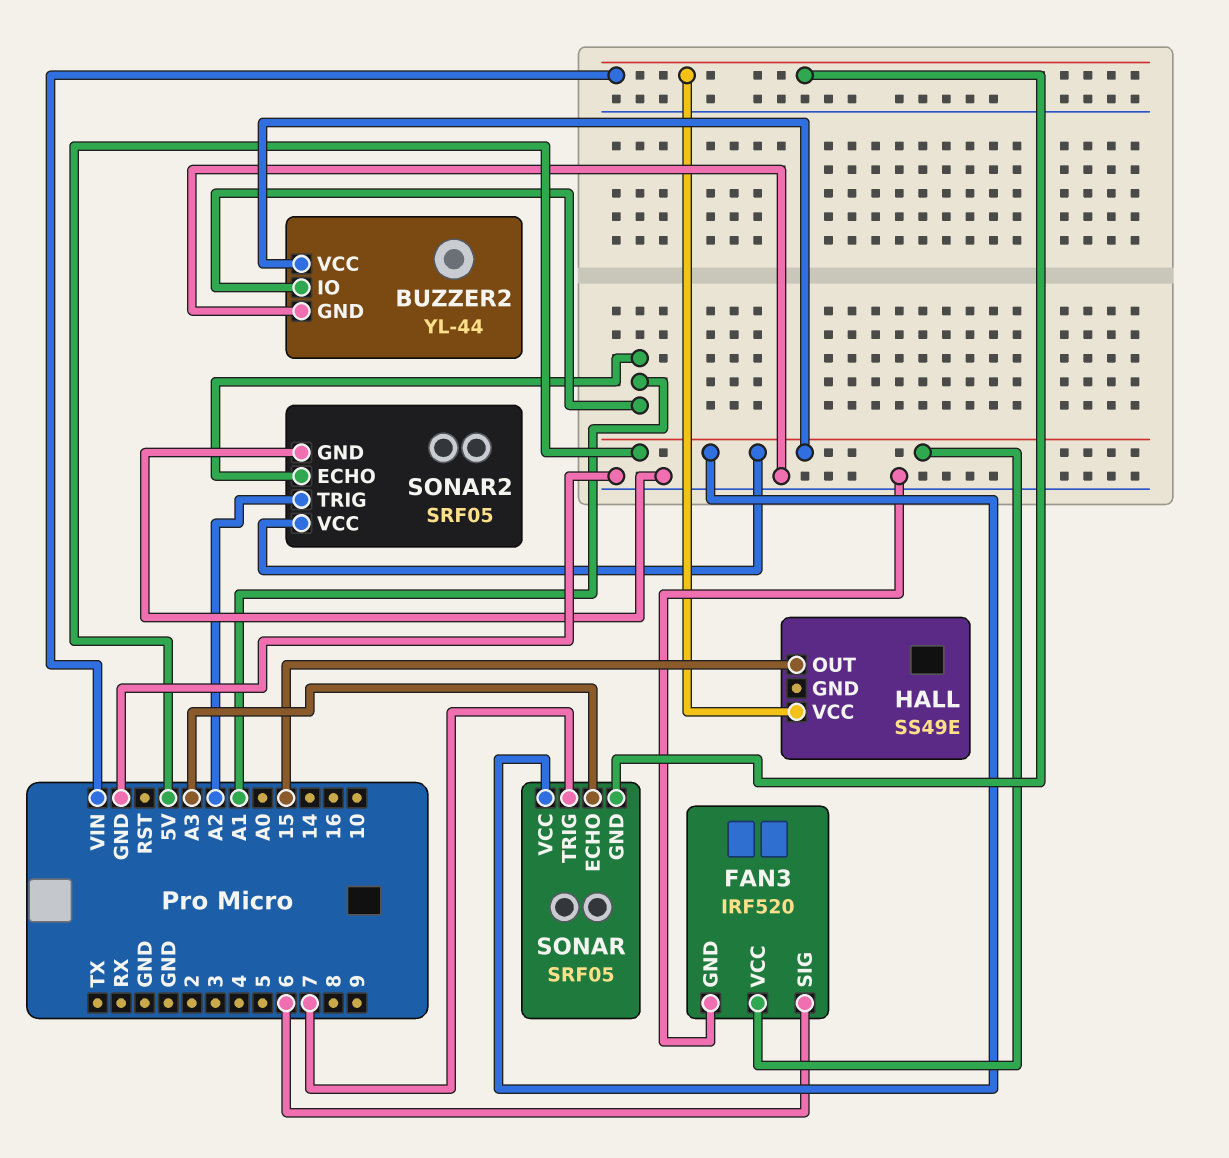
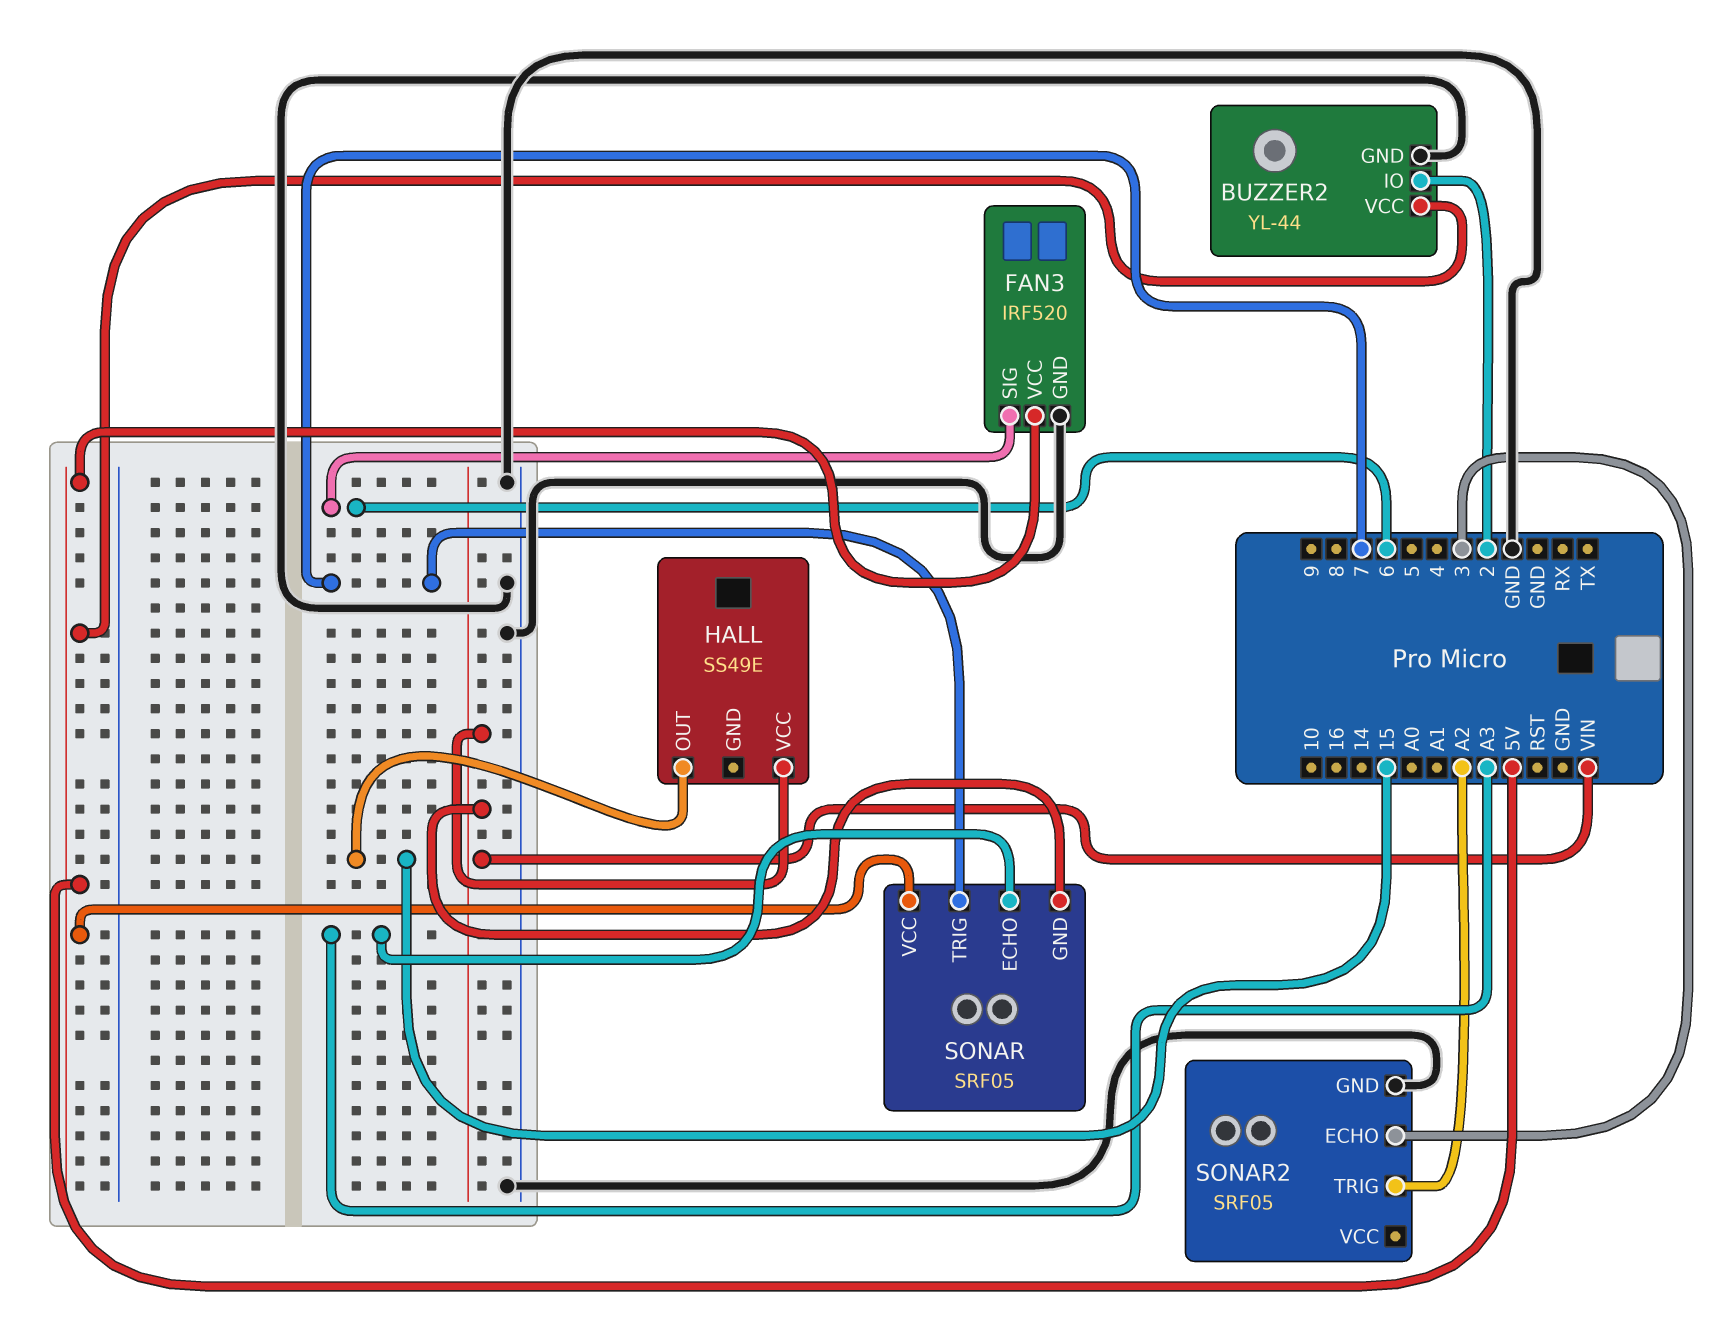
BUZZER2 pin IO: A1 -> 2
SONAR2 pin ECHO: A1 -> 3
SONAR2 pin VCC: 5V -> none

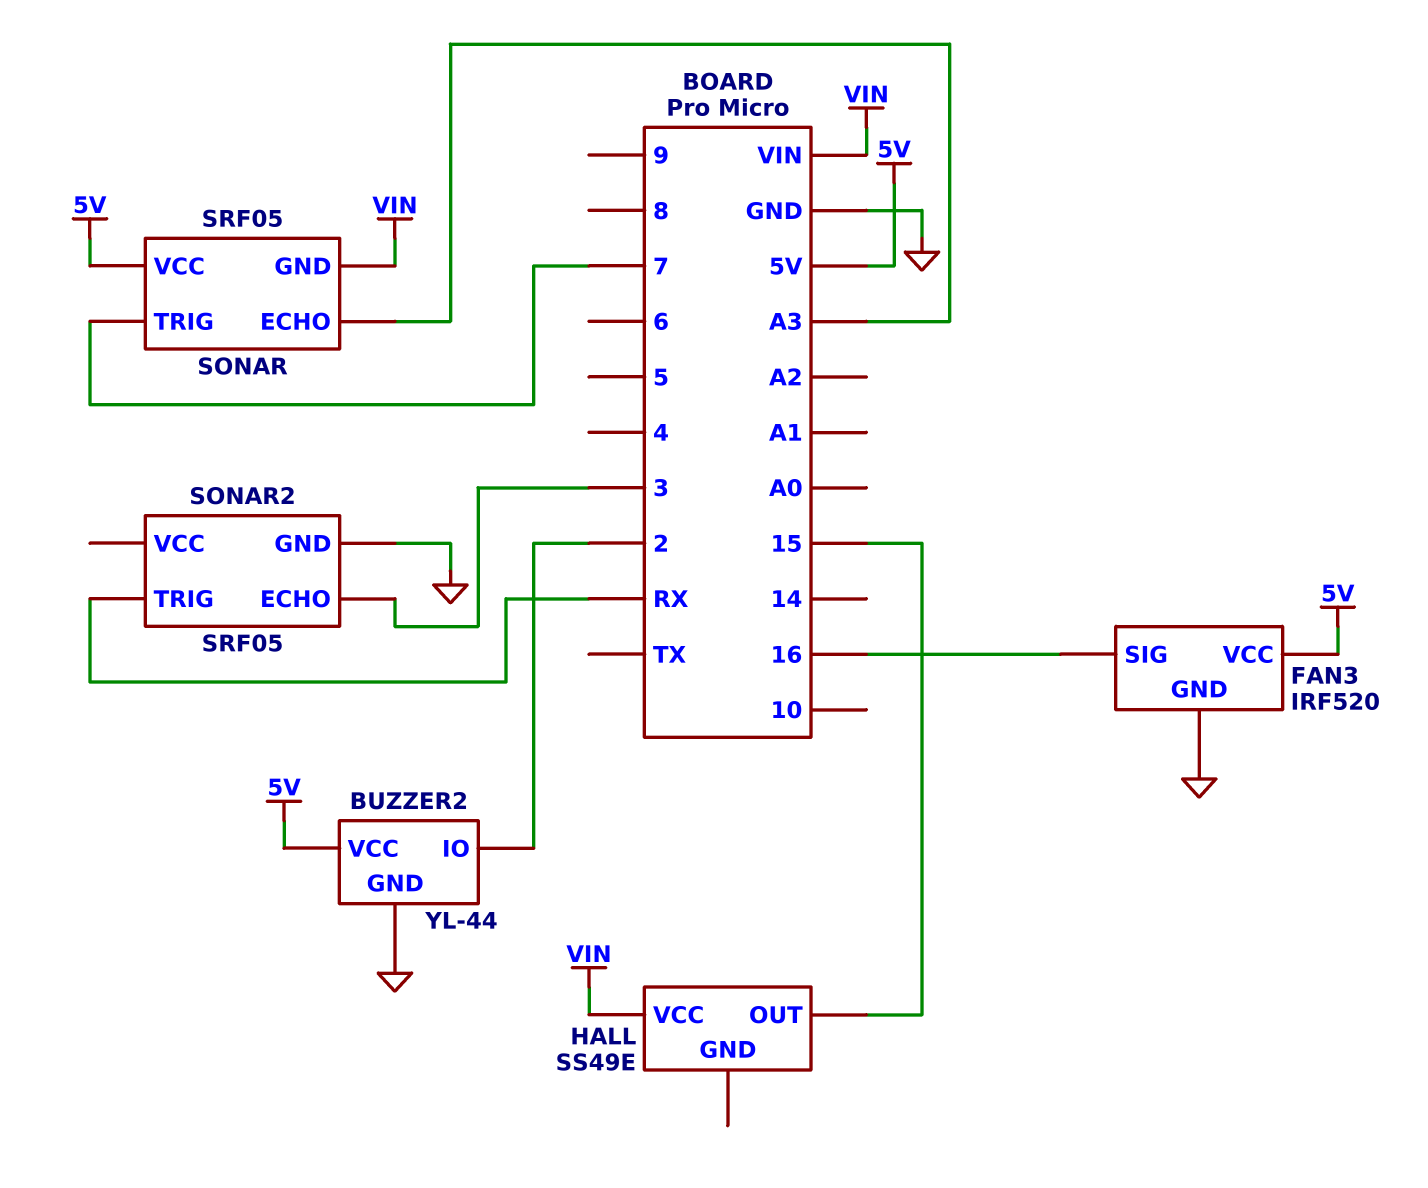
FAN3 pin SIG: 6 -> 16
SONAR2 pin TRIG: A2 -> RX

